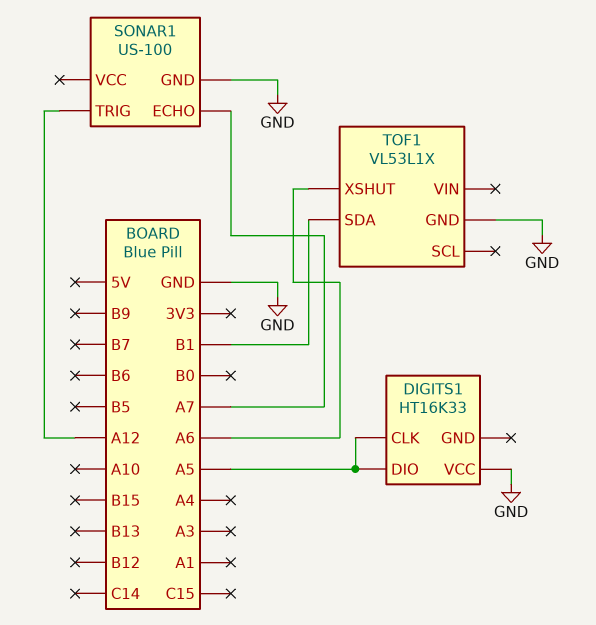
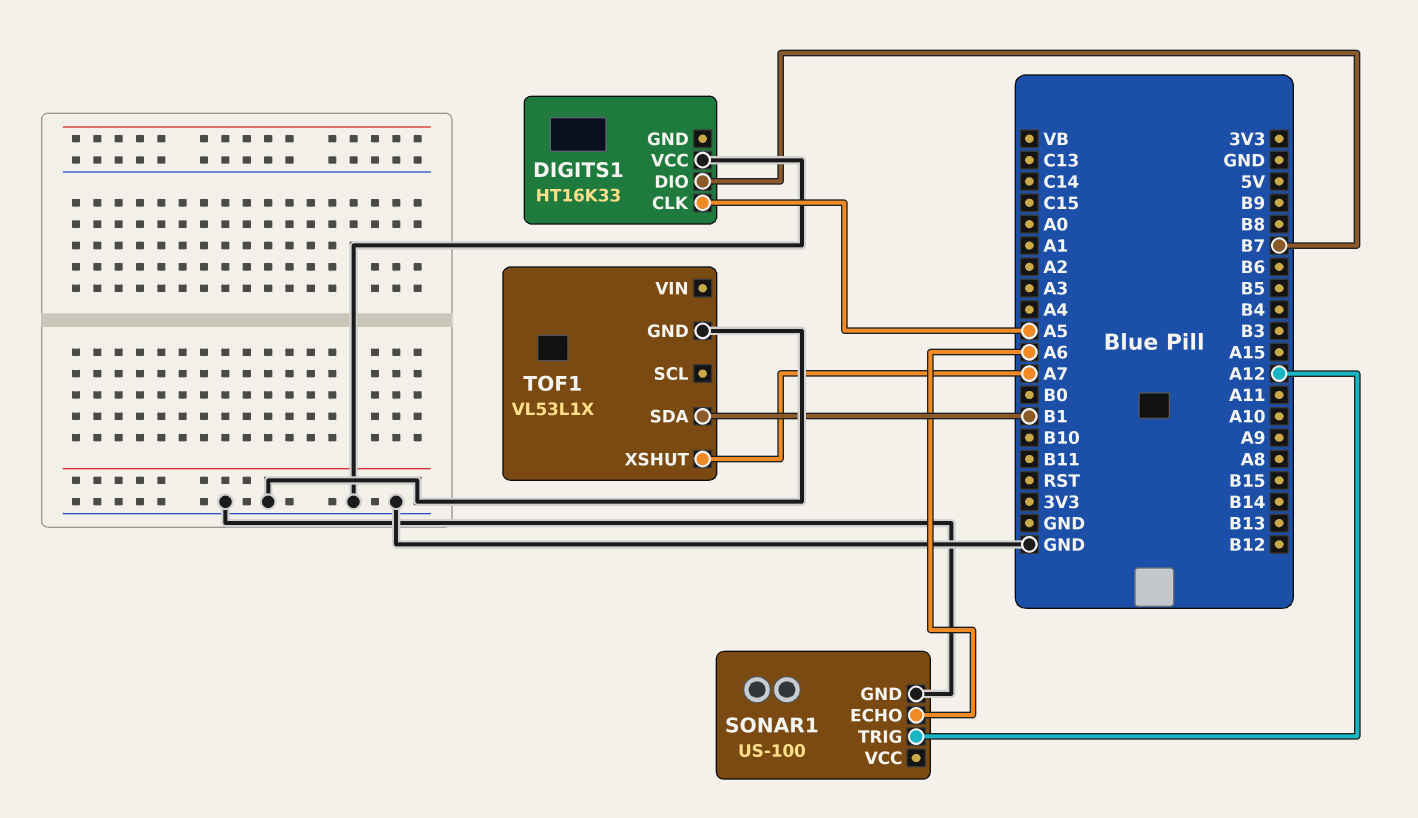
DIGITS1 pin DIO: A5 -> B7
SONAR1 pin ECHO: A7 -> A6
TOF1 pin XSHUT: A6 -> A7

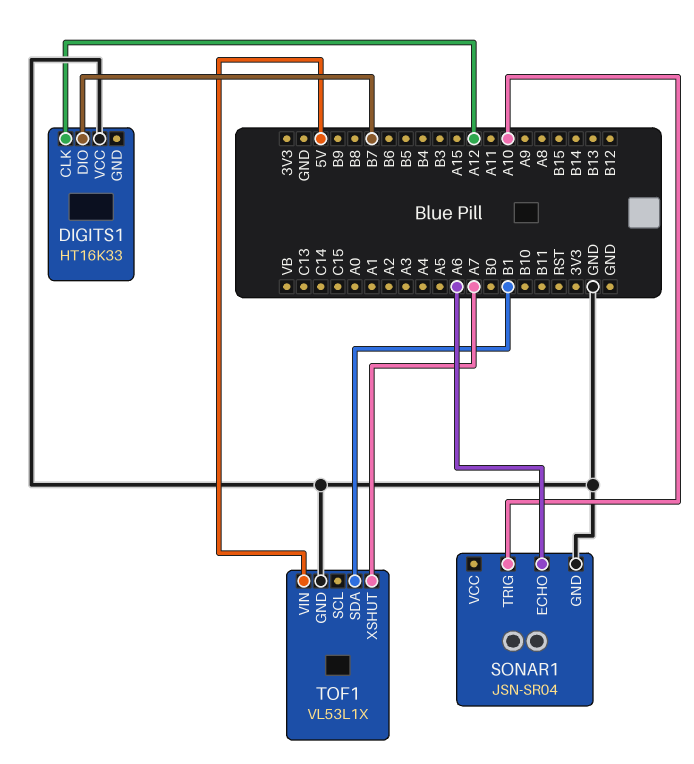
DIGITS1 pin CLK: A5 -> A12
SONAR1: US-100 -> JSN-SR04
SONAR1 pin TRIG: A12 -> A10
TOF1 pin VIN: none -> 5V

